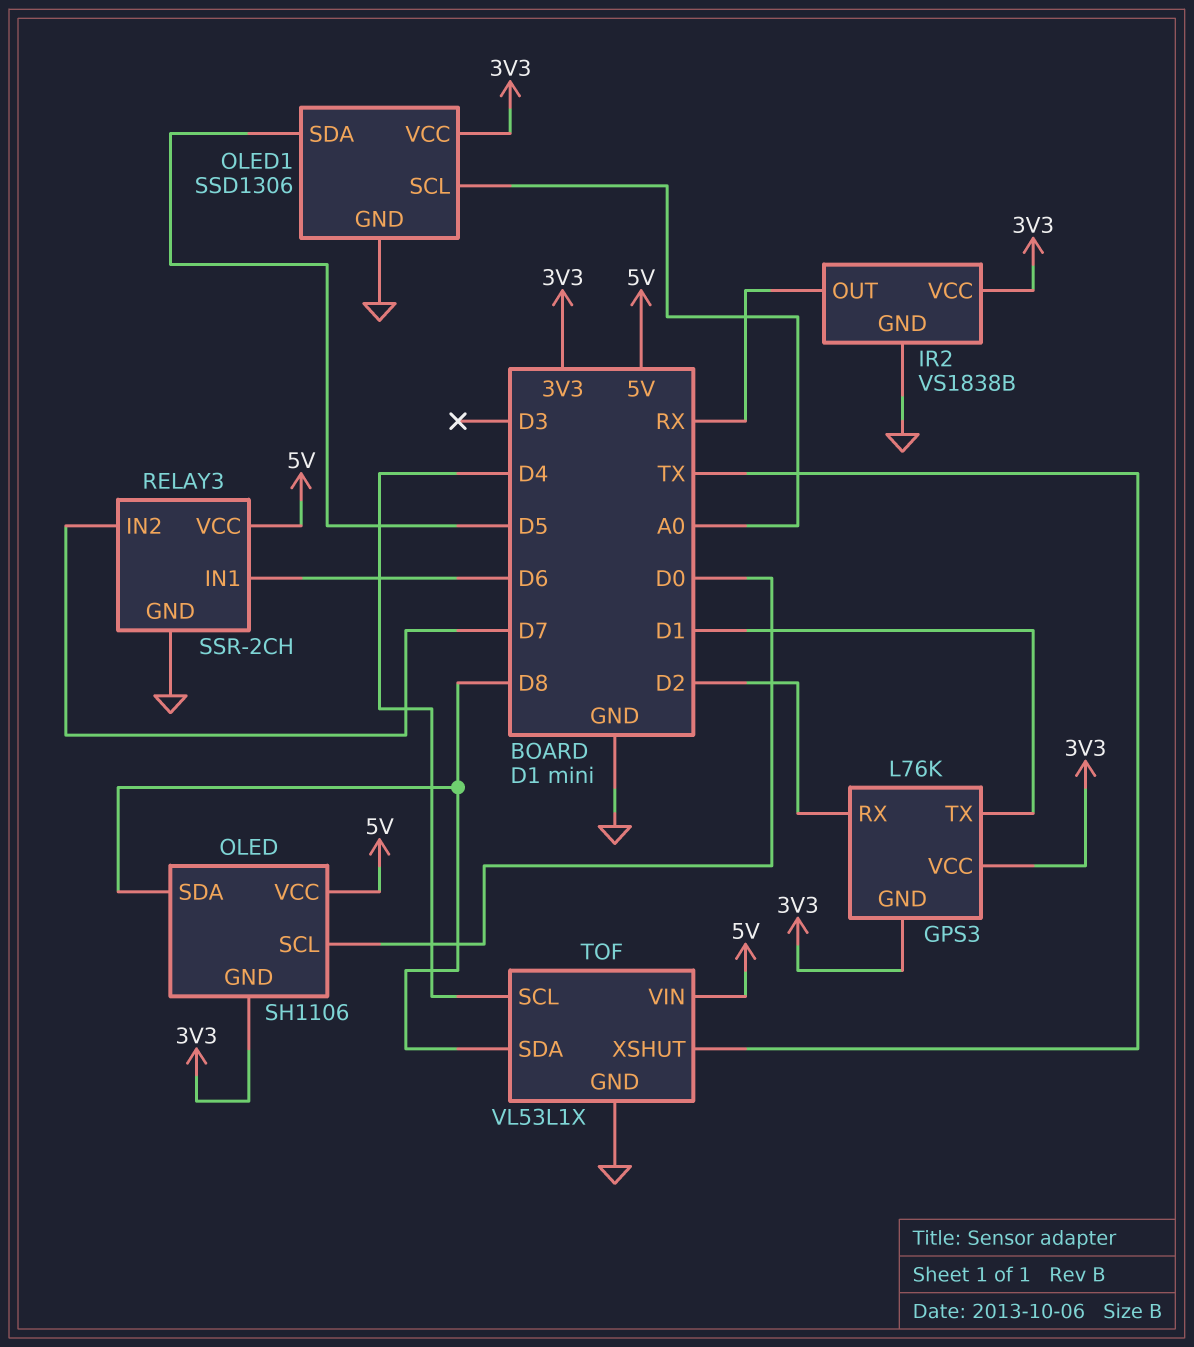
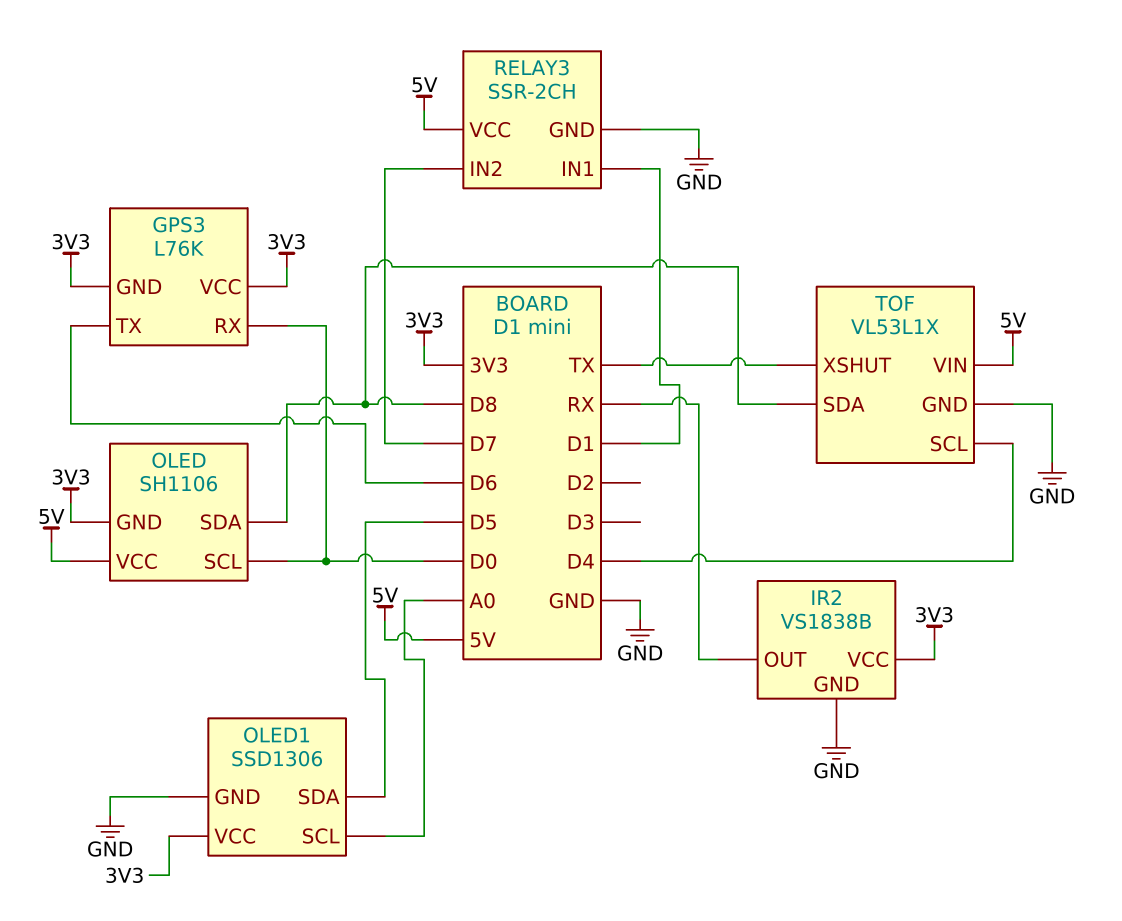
GPS3 pin RX: D2 -> D0
GPS3 pin TX: D1 -> D6
RELAY3 pin IN1: D6 -> D1

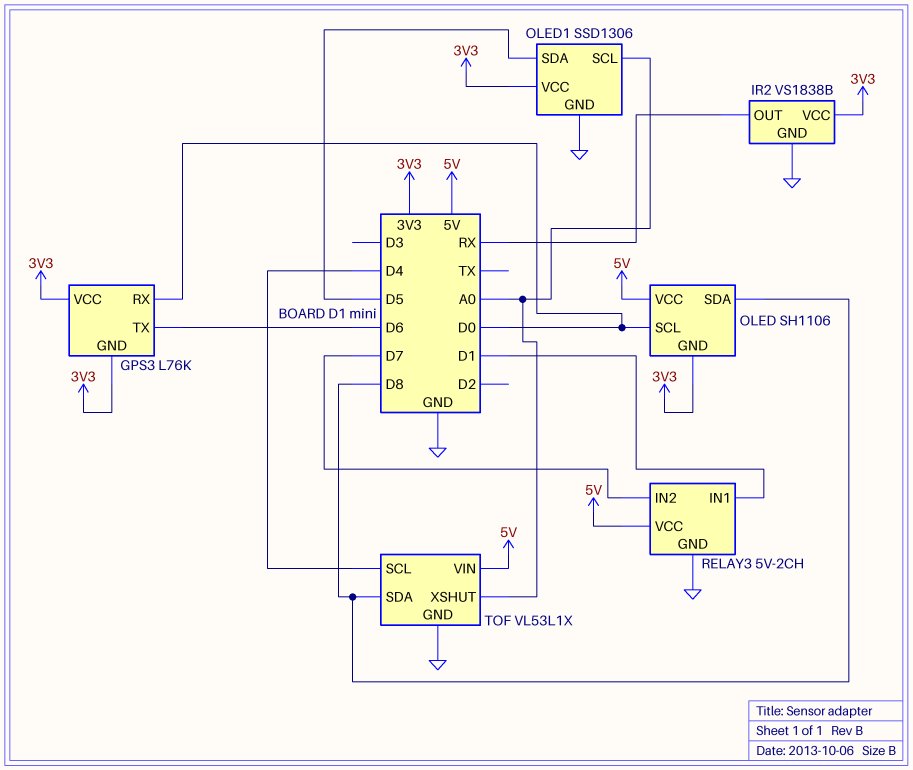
RELAY3: SSR-2CH -> 5V-2CH
TOF pin XSHUT: TX -> A0

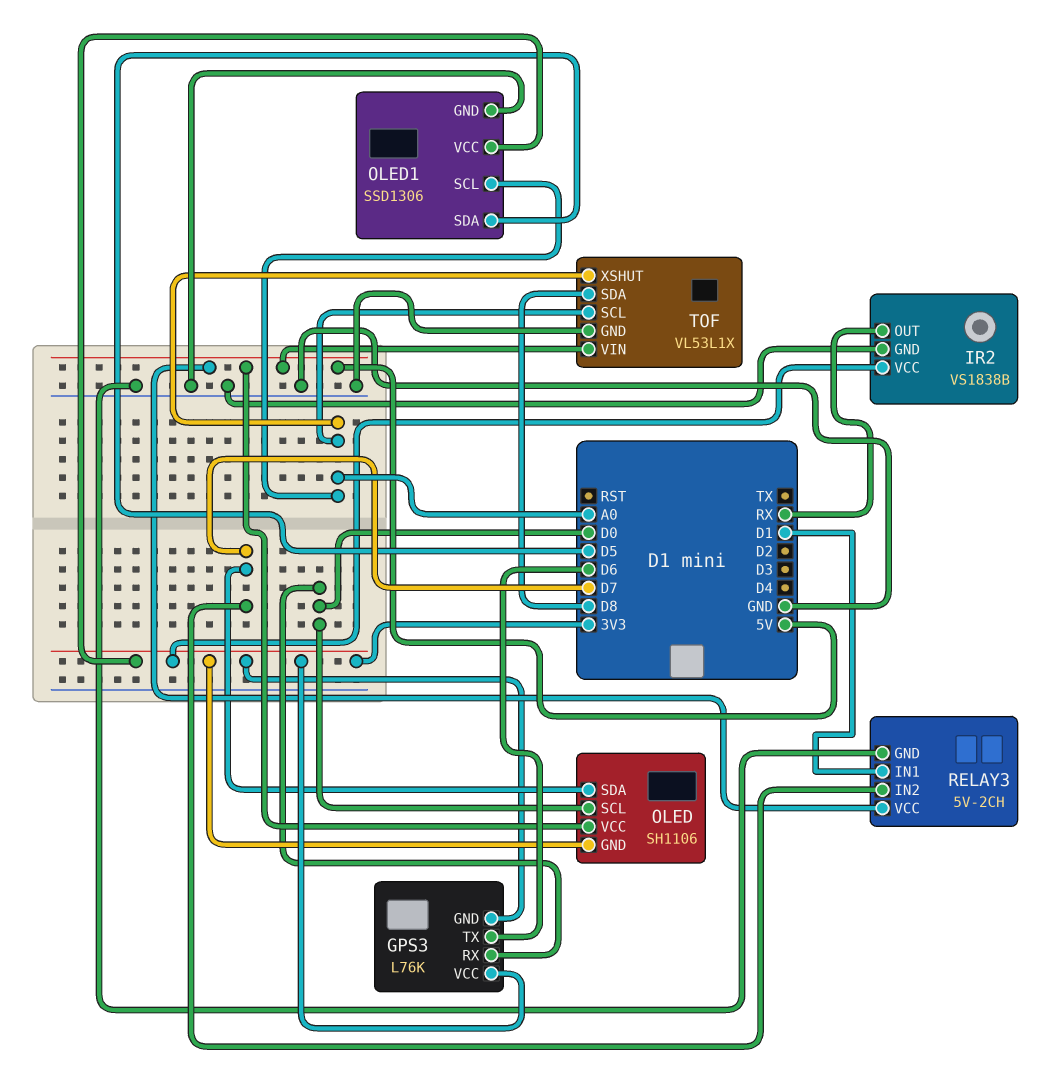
OLED pin SDA: D8 -> D7
TOF pin SCL: D4 -> A0

